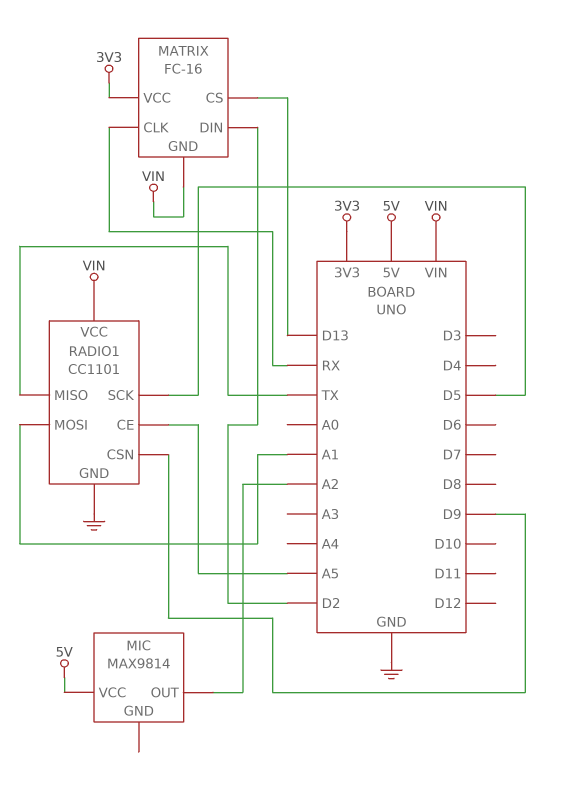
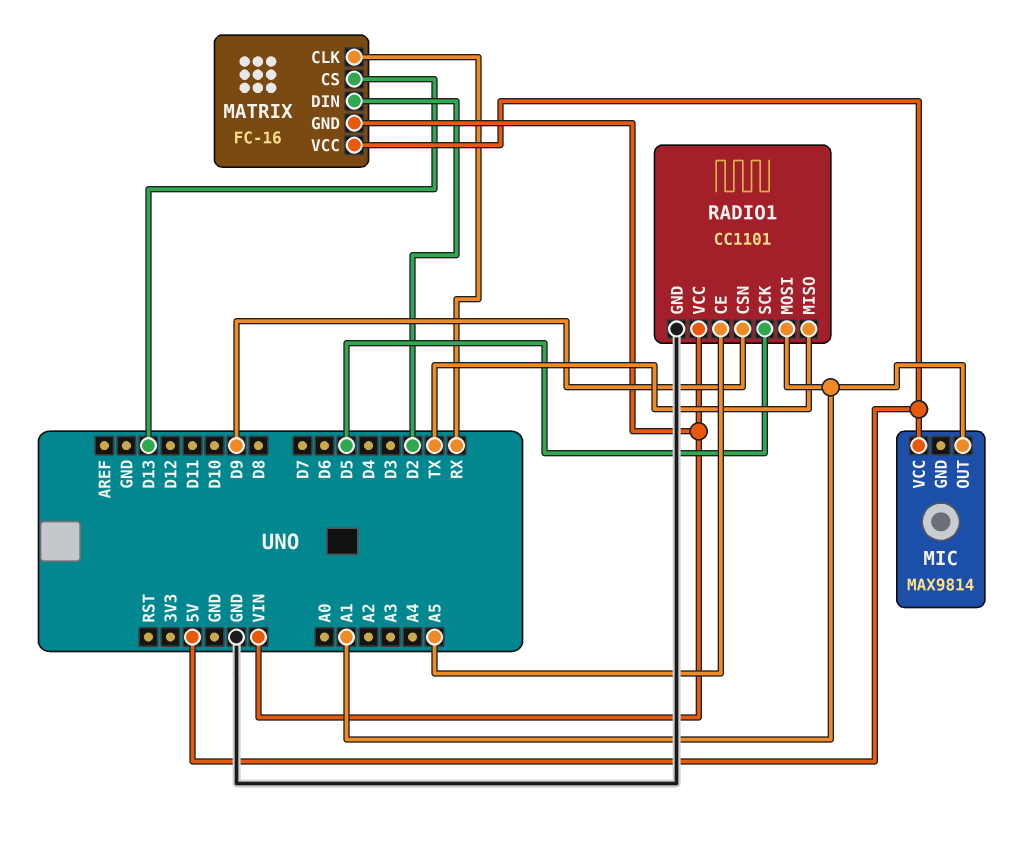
MATRIX pin VCC: 3V3 -> 5V
MIC pin OUT: A2 -> A1

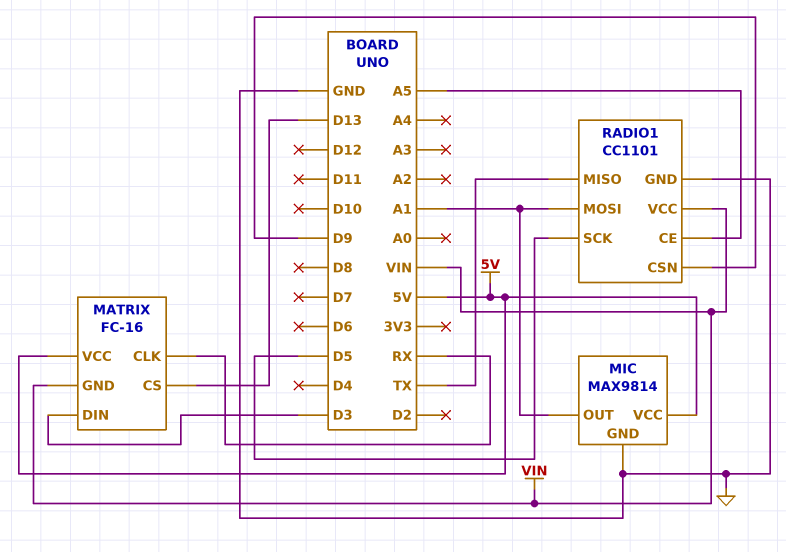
MATRIX pin DIN: D2 -> D3
MIC pin GND: none -> GND

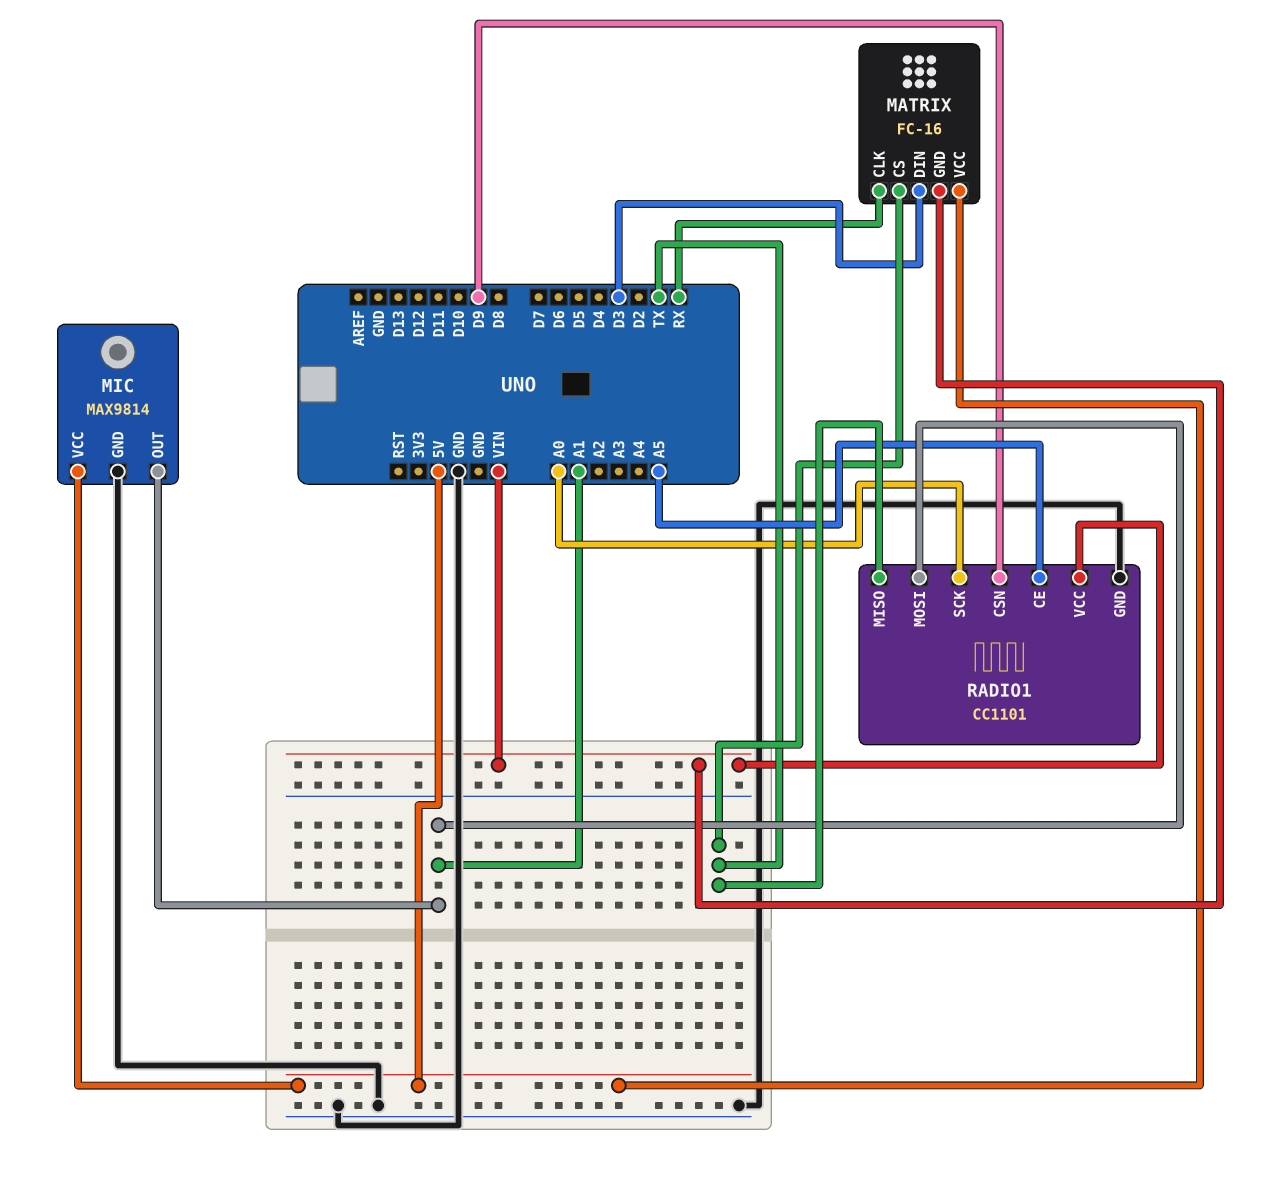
MATRIX pin CS: D13 -> TX
RADIO1 pin SCK: D5 -> A0

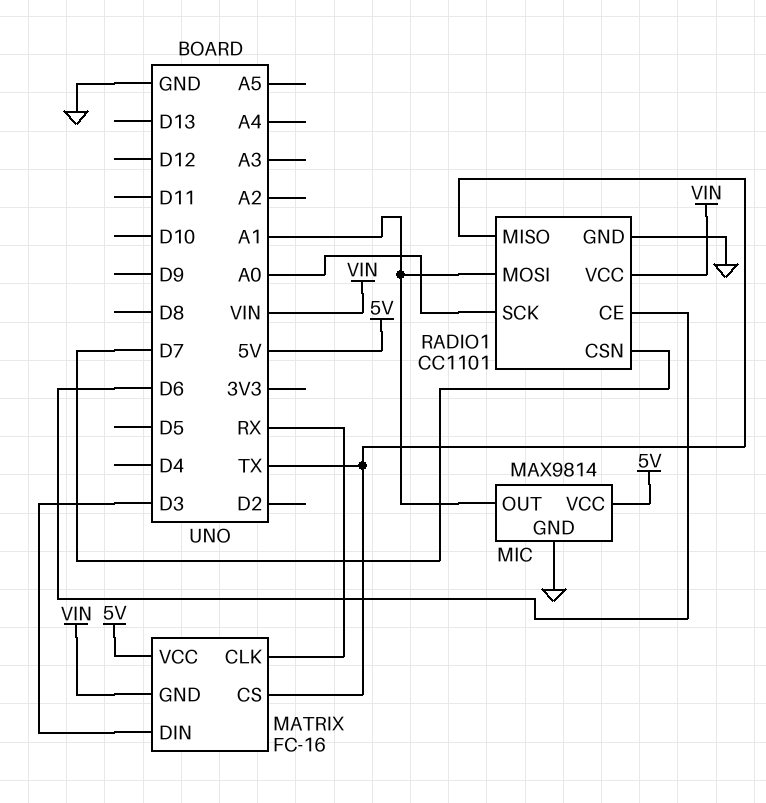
RADIO1 pin CE: A5 -> D6
RADIO1 pin CSN: D9 -> D7

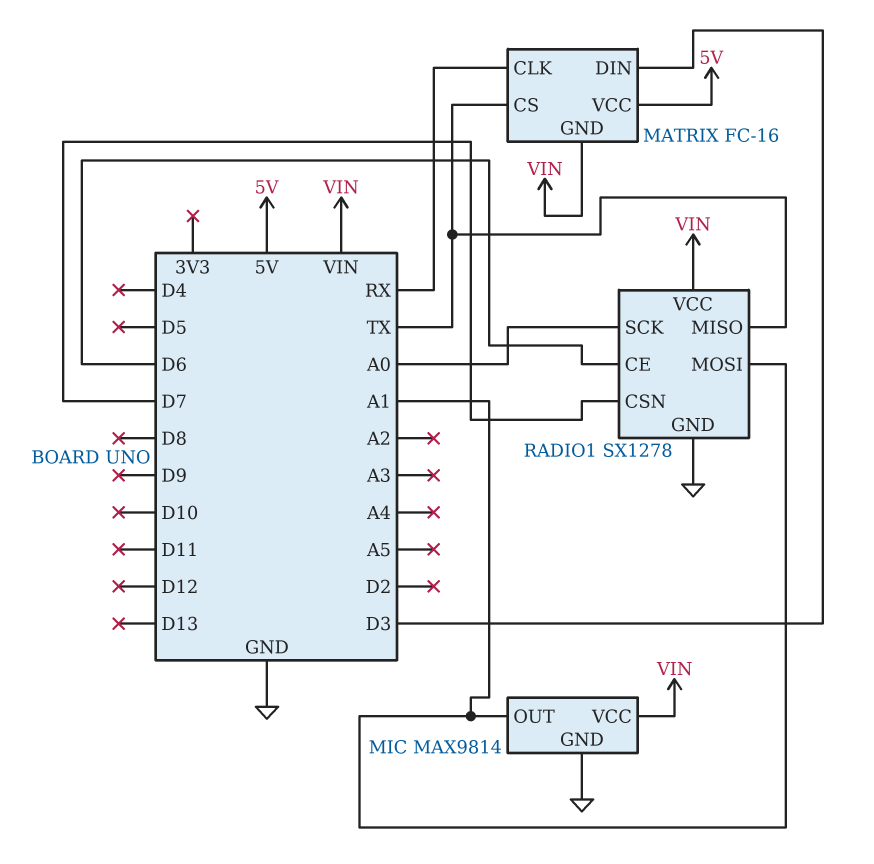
MIC pin VCC: 5V -> VIN
RADIO1: CC1101 -> SX1278

